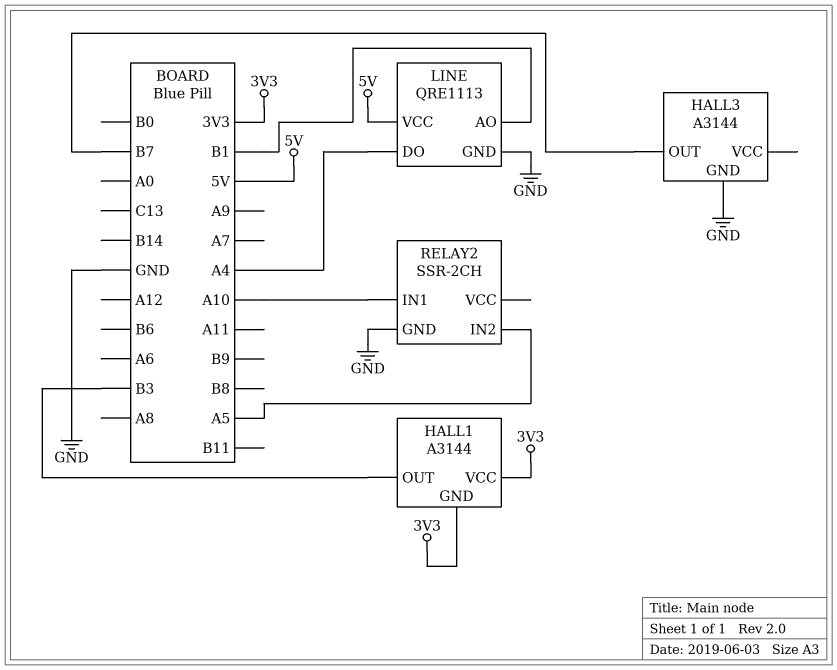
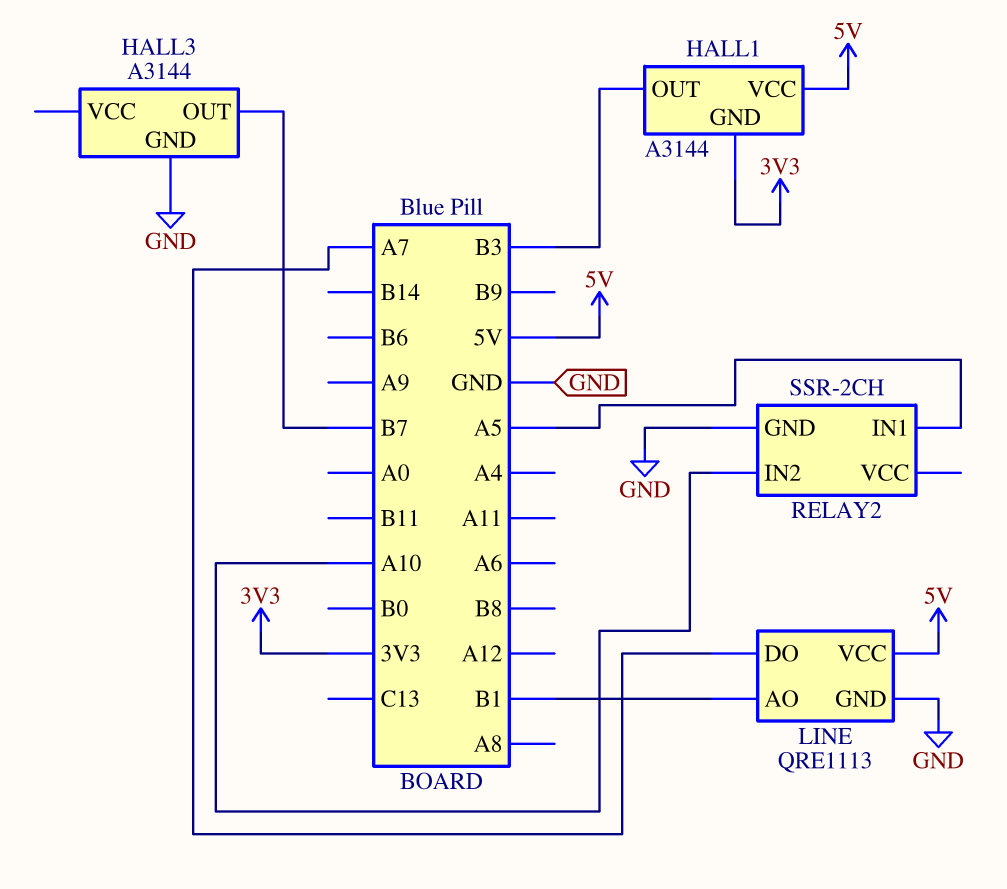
HALL1 pin VCC: 3V3 -> 5V
LINE pin DO: A4 -> A7
RELAY2 pin IN1: A10 -> A5
RELAY2 pin IN2: A5 -> A10

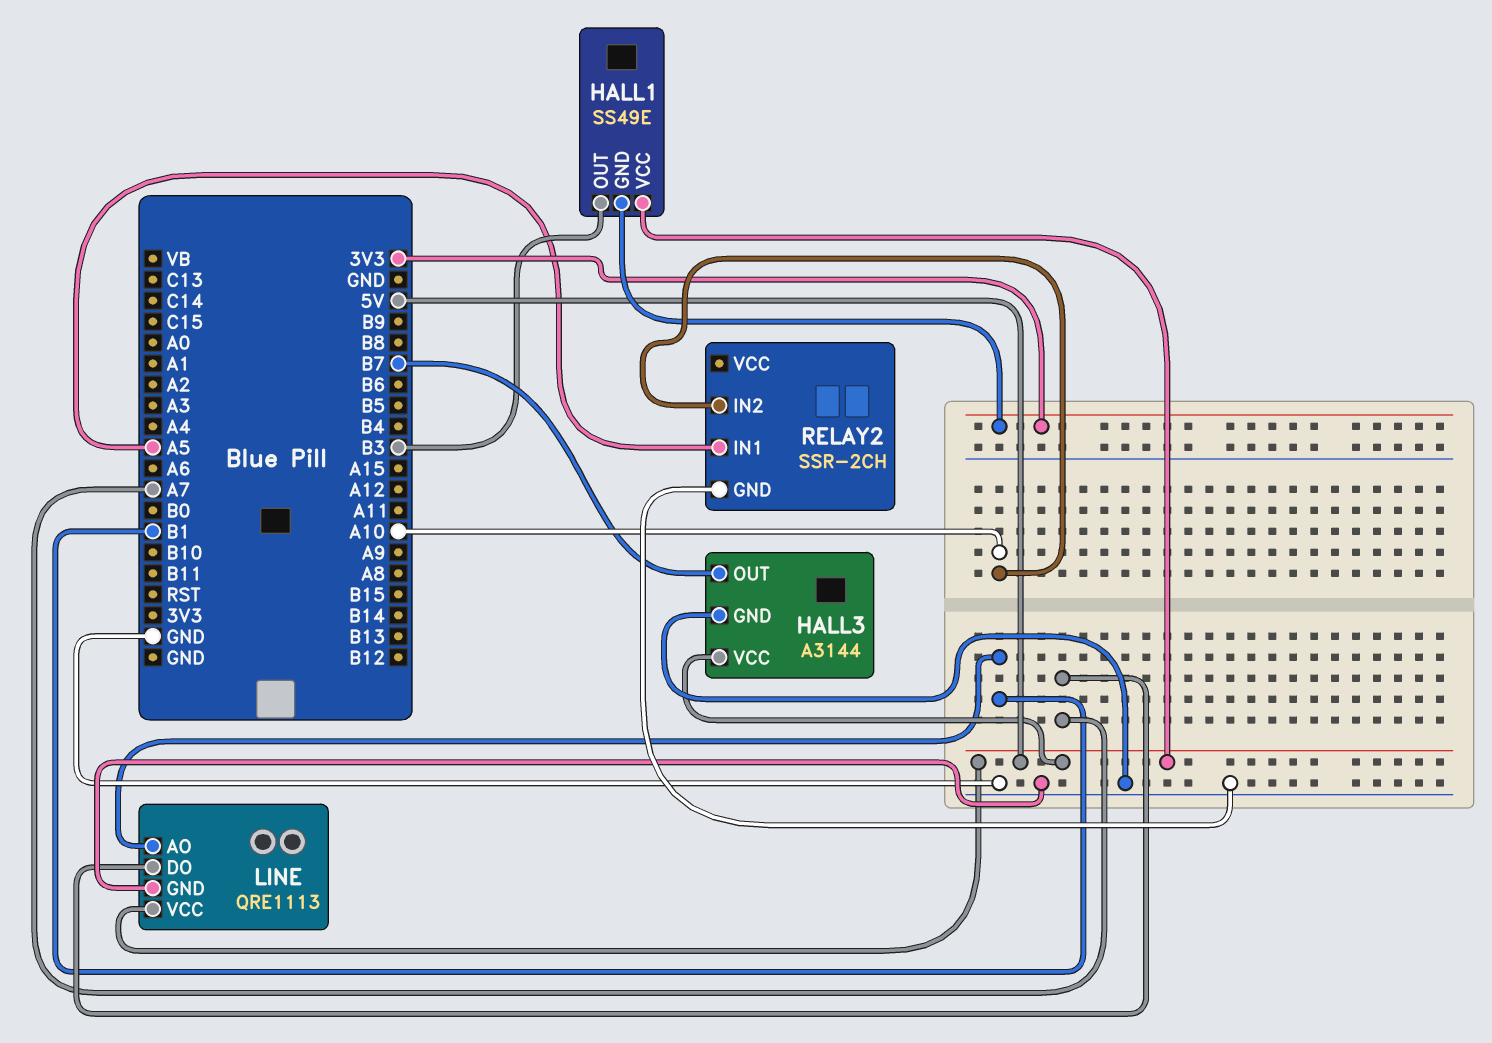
HALL1: A3144 -> SS49E
HALL3 pin VCC: none -> 5V

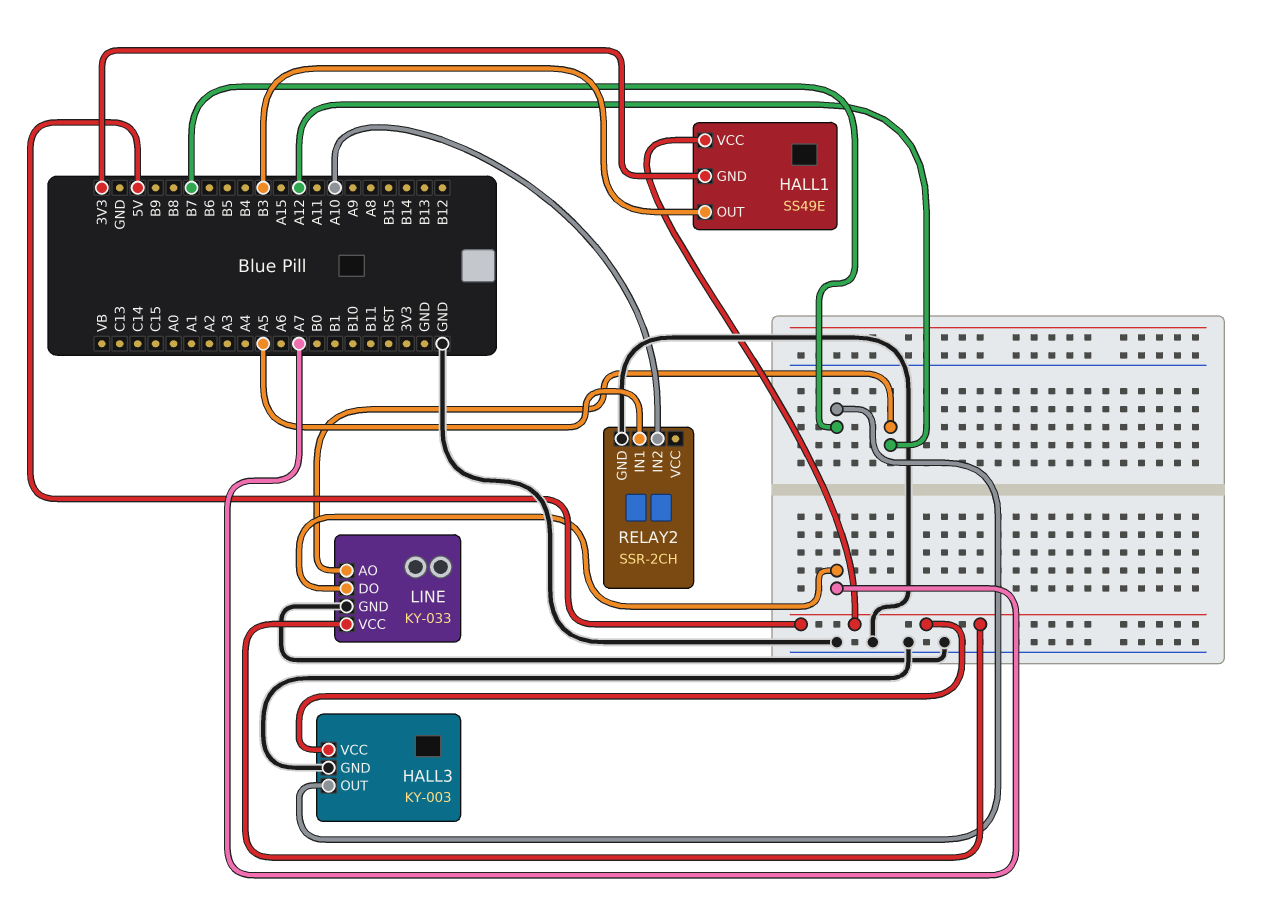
HALL3: A3144 -> KY-003
LINE: QRE1113 -> KY-033
LINE pin AO: B1 -> A12

